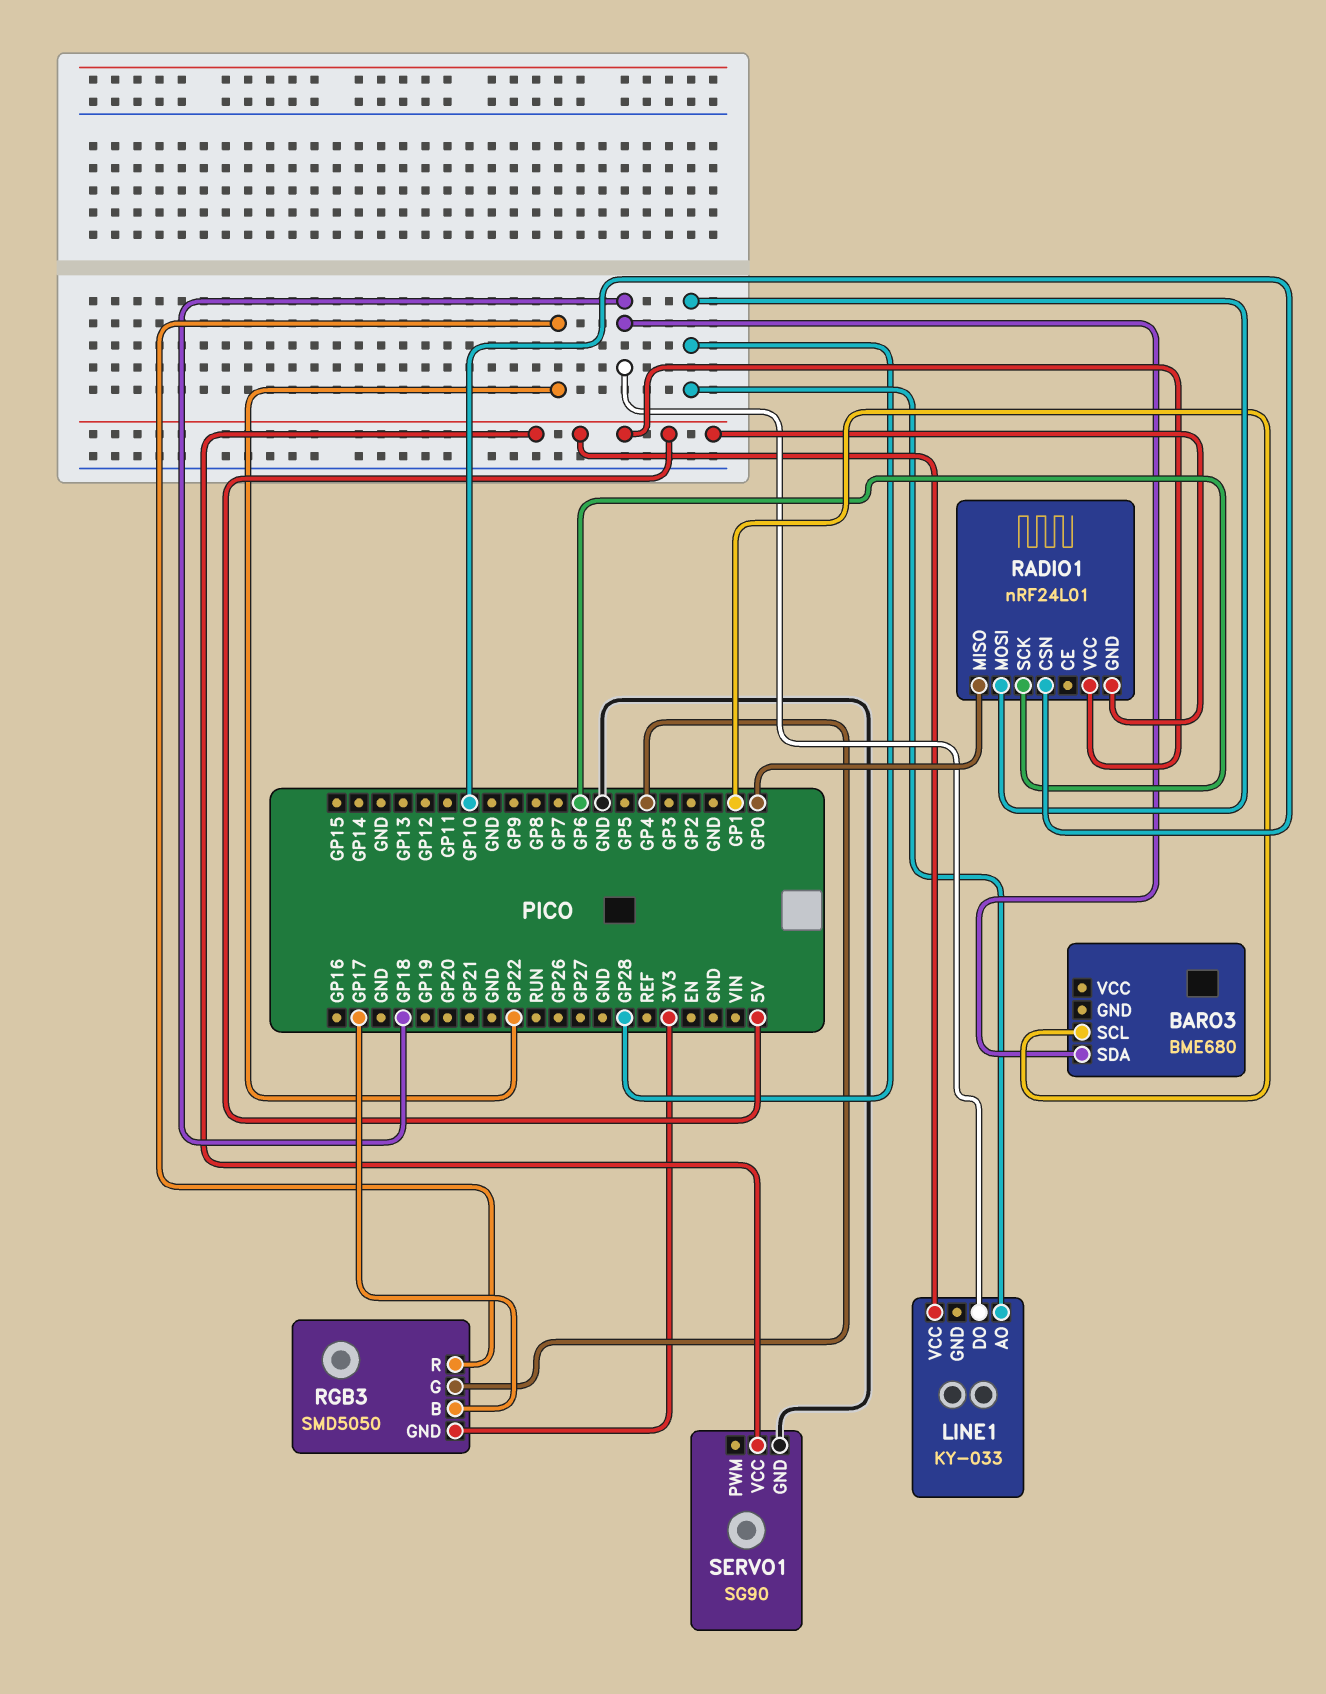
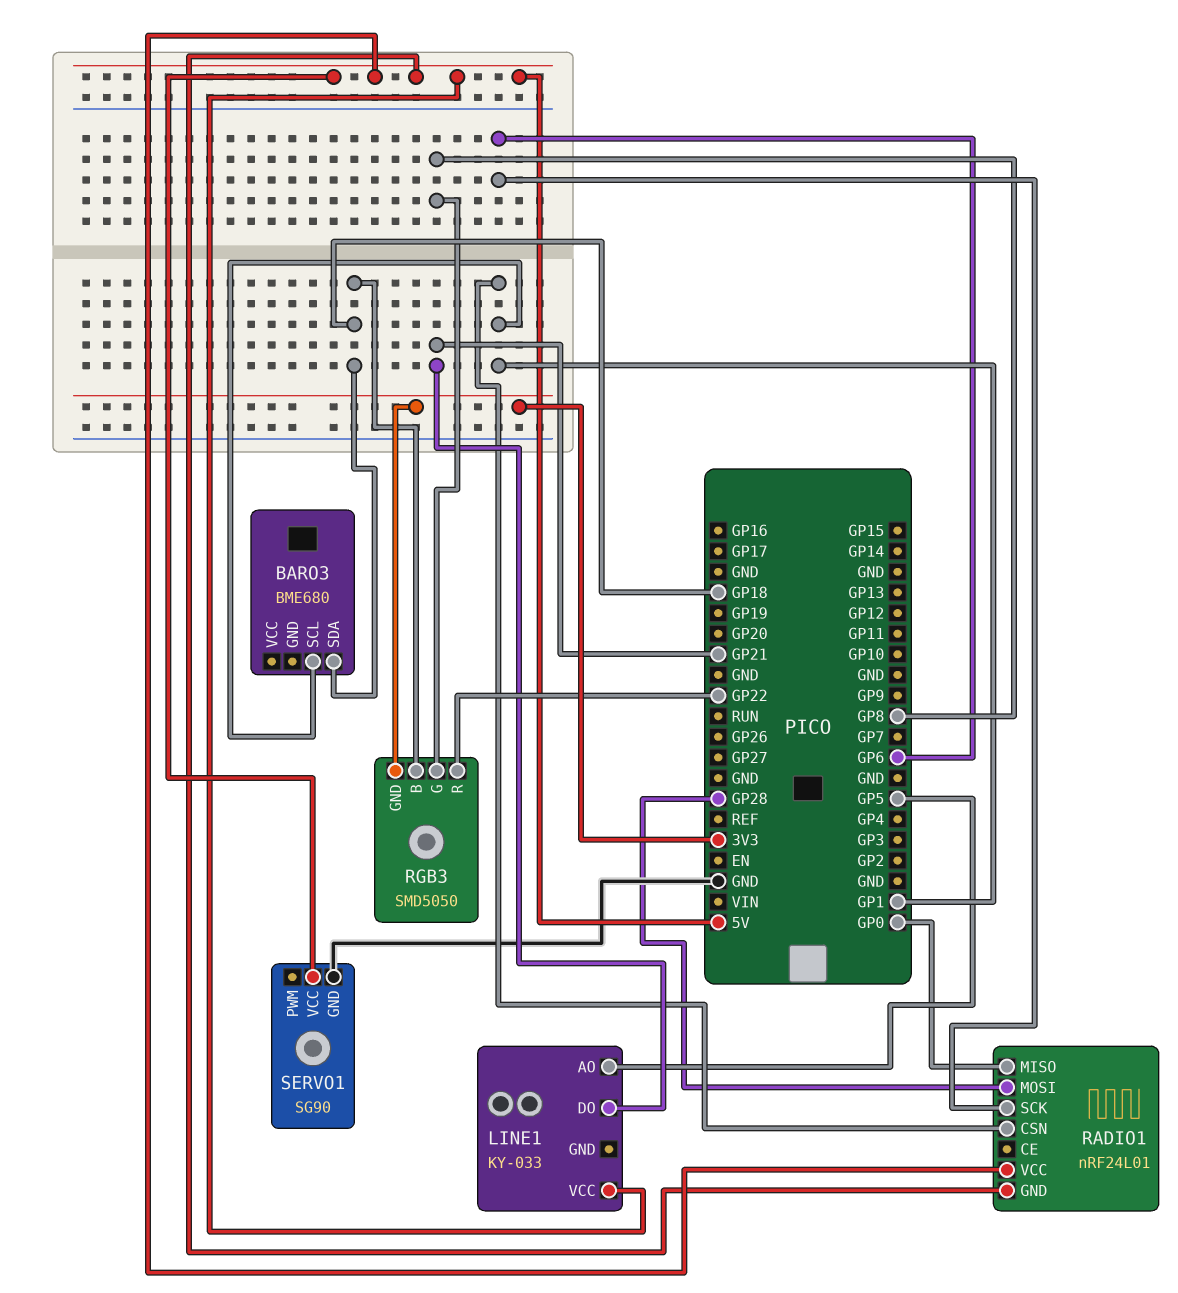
LINE1 pin AO: GP28 -> GP5
LINE1 pin DO: GP18 -> GP21
RADIO1 pin CSN: GP10 -> GP1
RGB3 pin B: GP17 -> GP18
RGB3 pin G: GP4 -> GP8

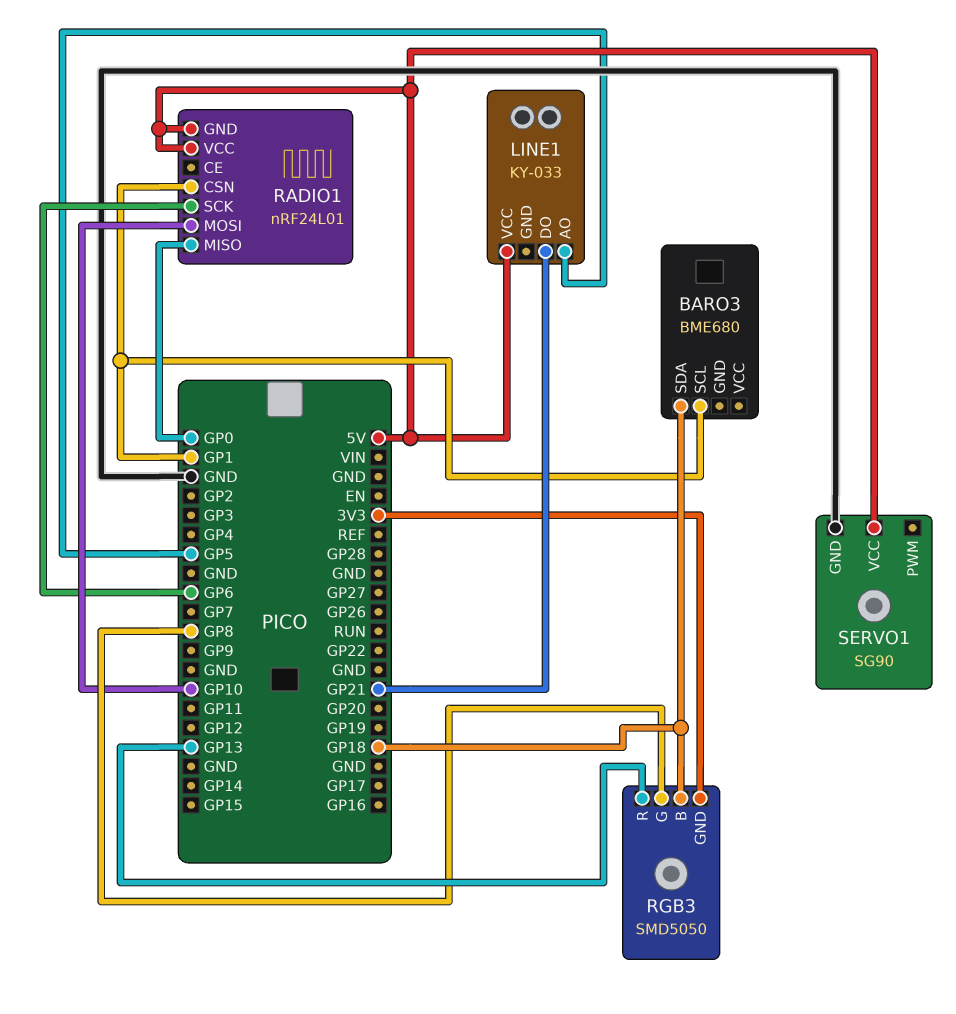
RADIO1 pin MOSI: GP28 -> GP10
RGB3 pin R: GP22 -> GP13

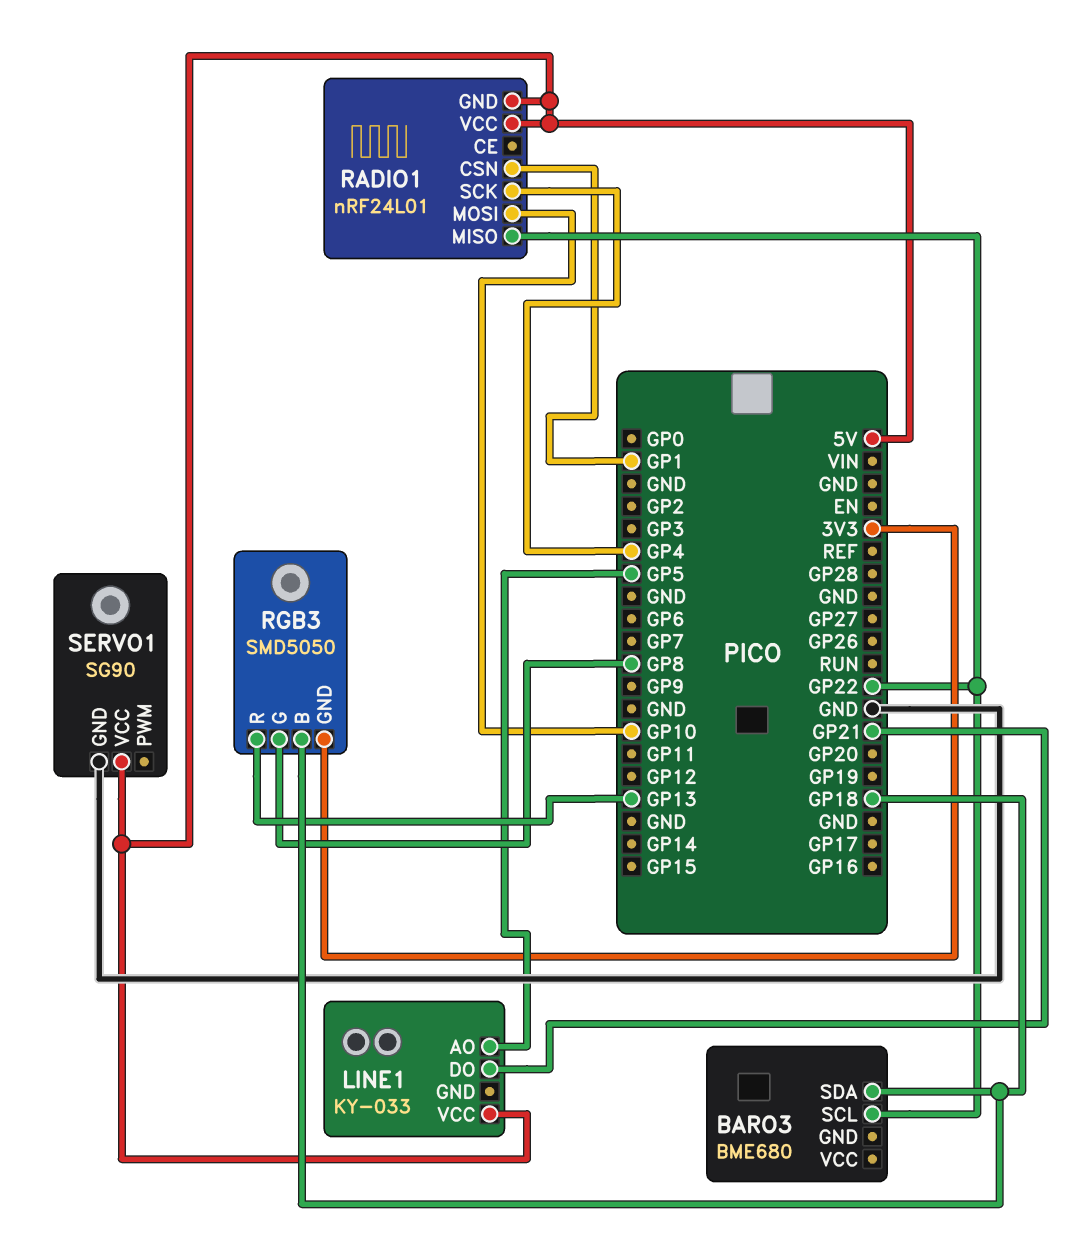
BARO3 pin SCL: GP1 -> GP22
RADIO1 pin MISO: GP0 -> GP22
RADIO1 pin SCK: GP6 -> GP4

